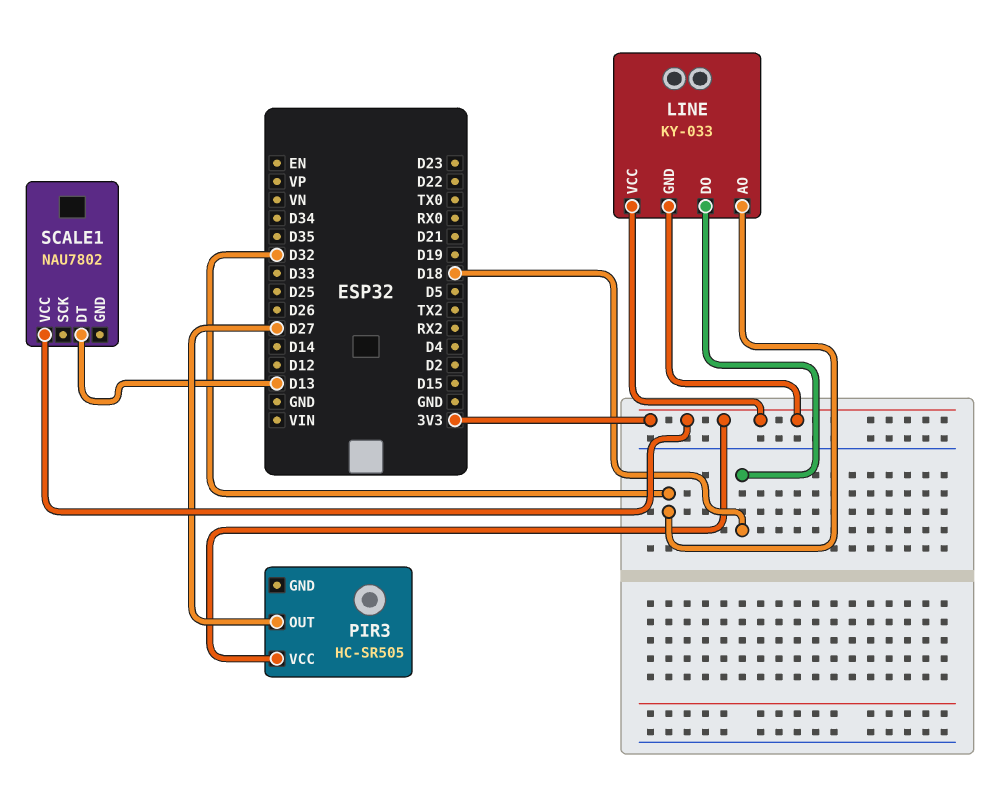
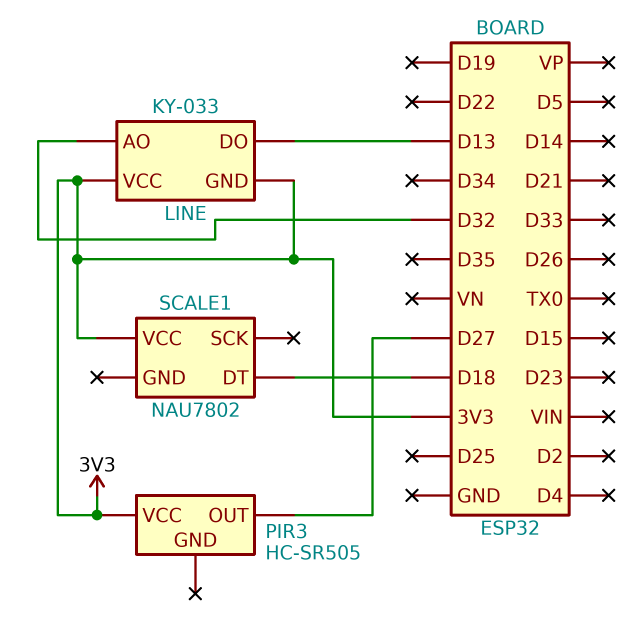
LINE pin DO: D18 -> D13
SCALE1 pin DT: D13 -> D18

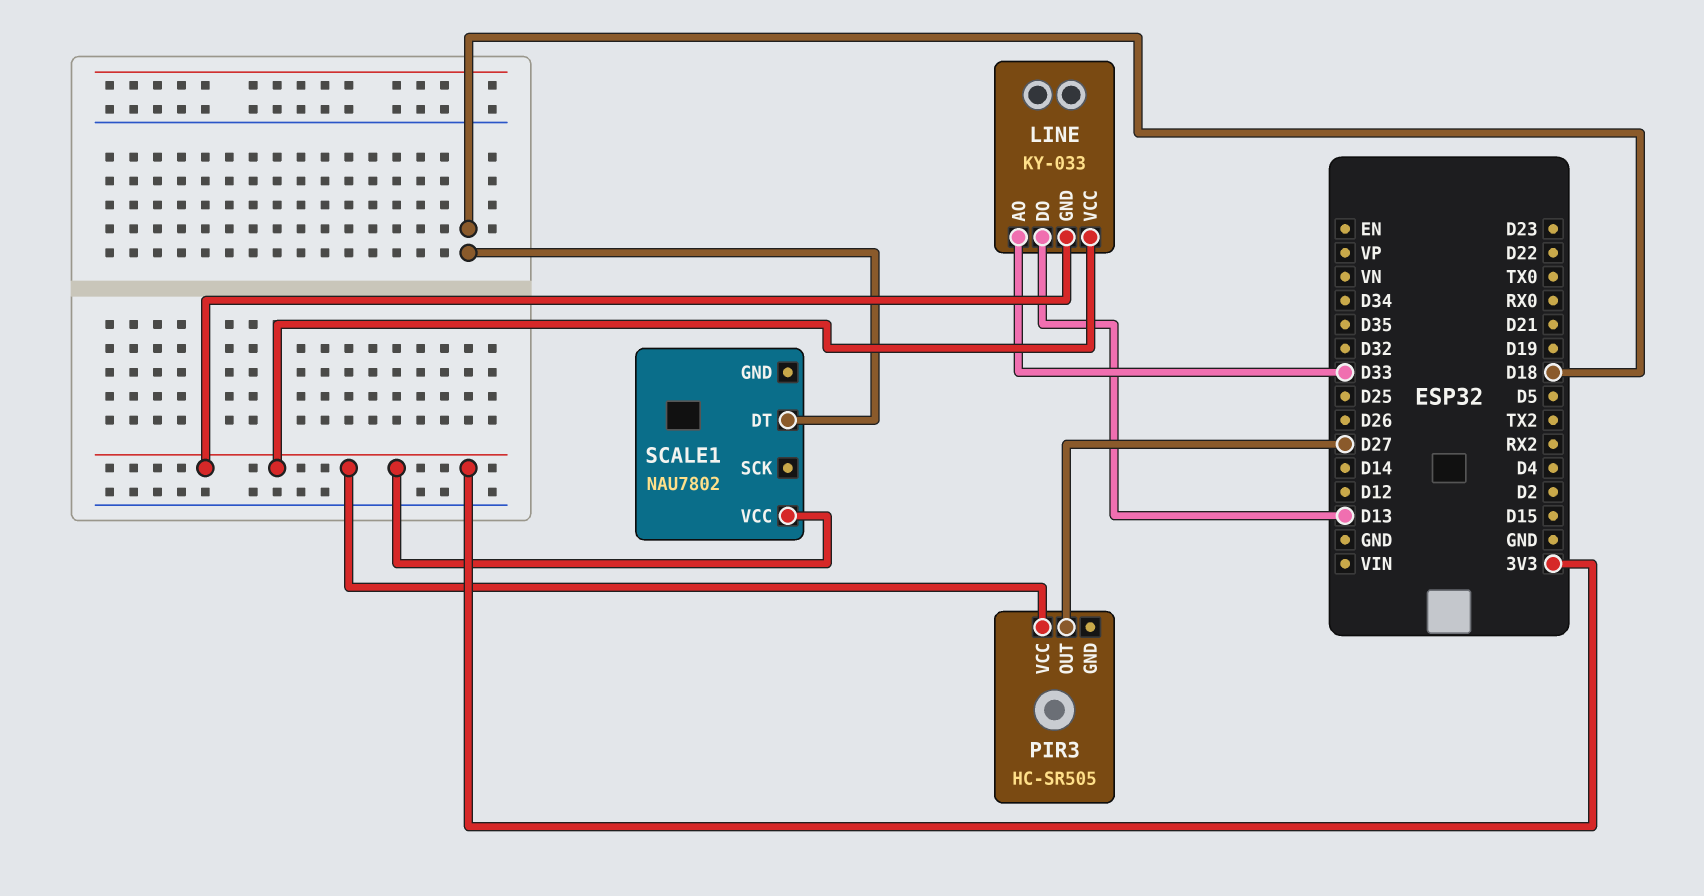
LINE pin AO: D32 -> D33

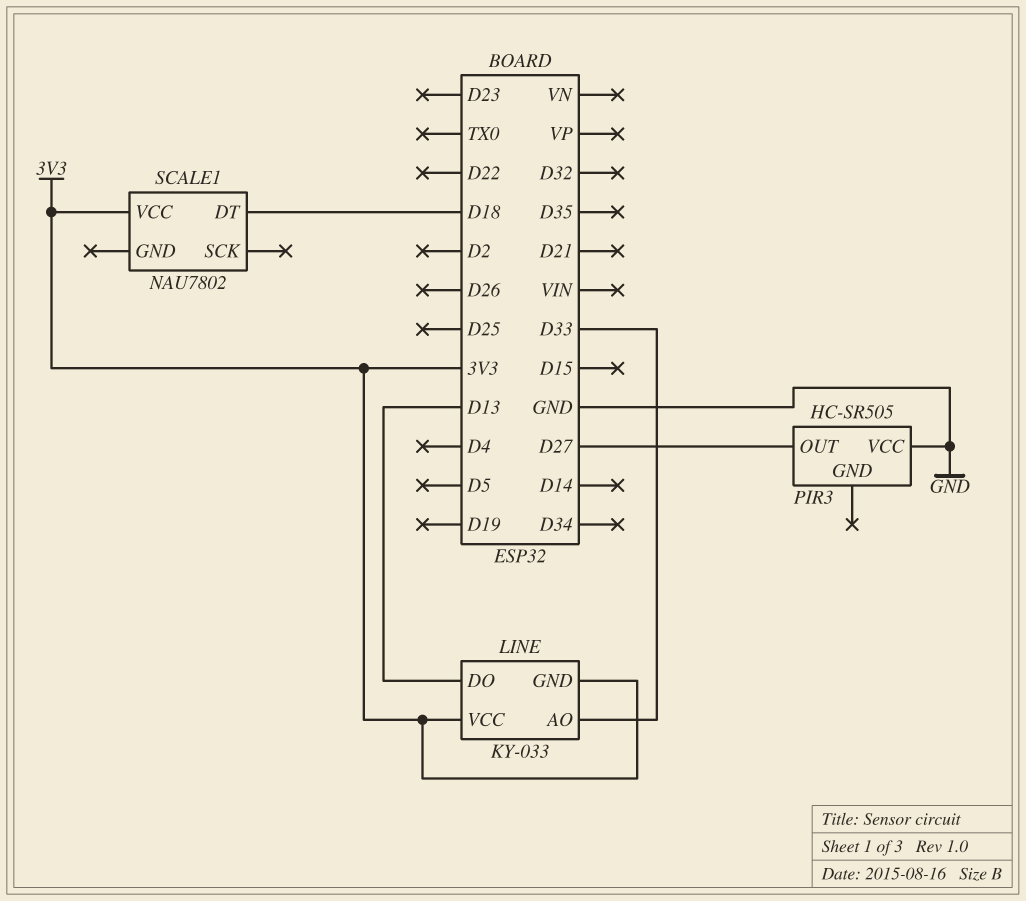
PIR3 pin VCC: 3V3 -> GND

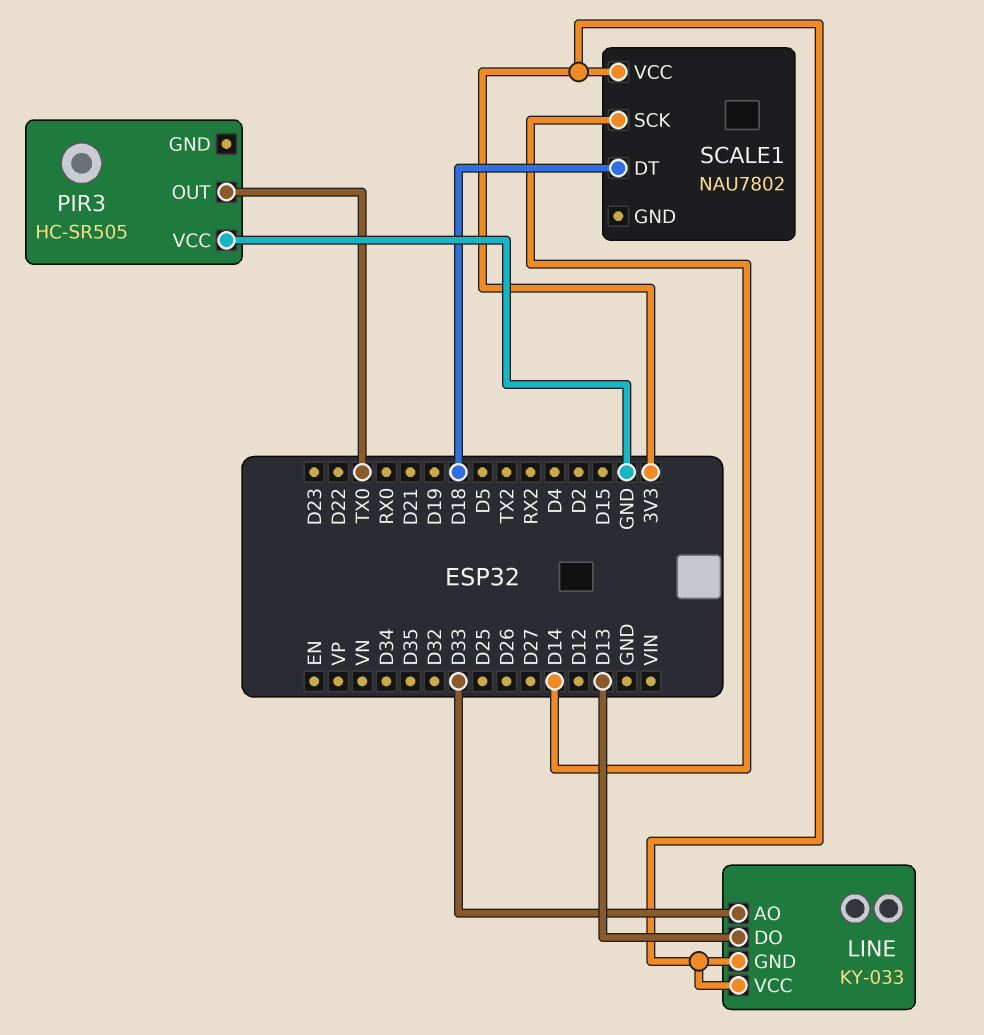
PIR3 pin OUT: D27 -> TX0
SCALE1 pin SCK: none -> D14

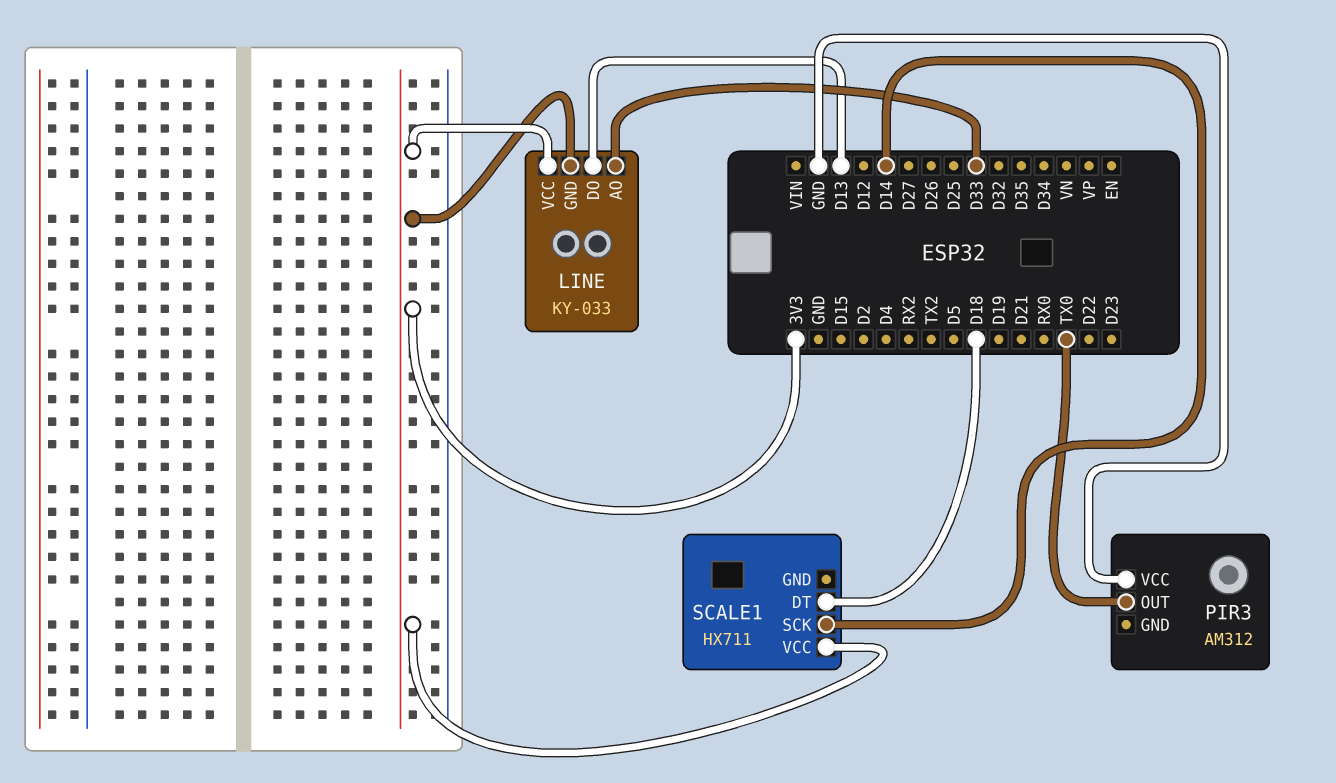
PIR3: HC-SR505 -> AM312
SCALE1: NAU7802 -> HX711

